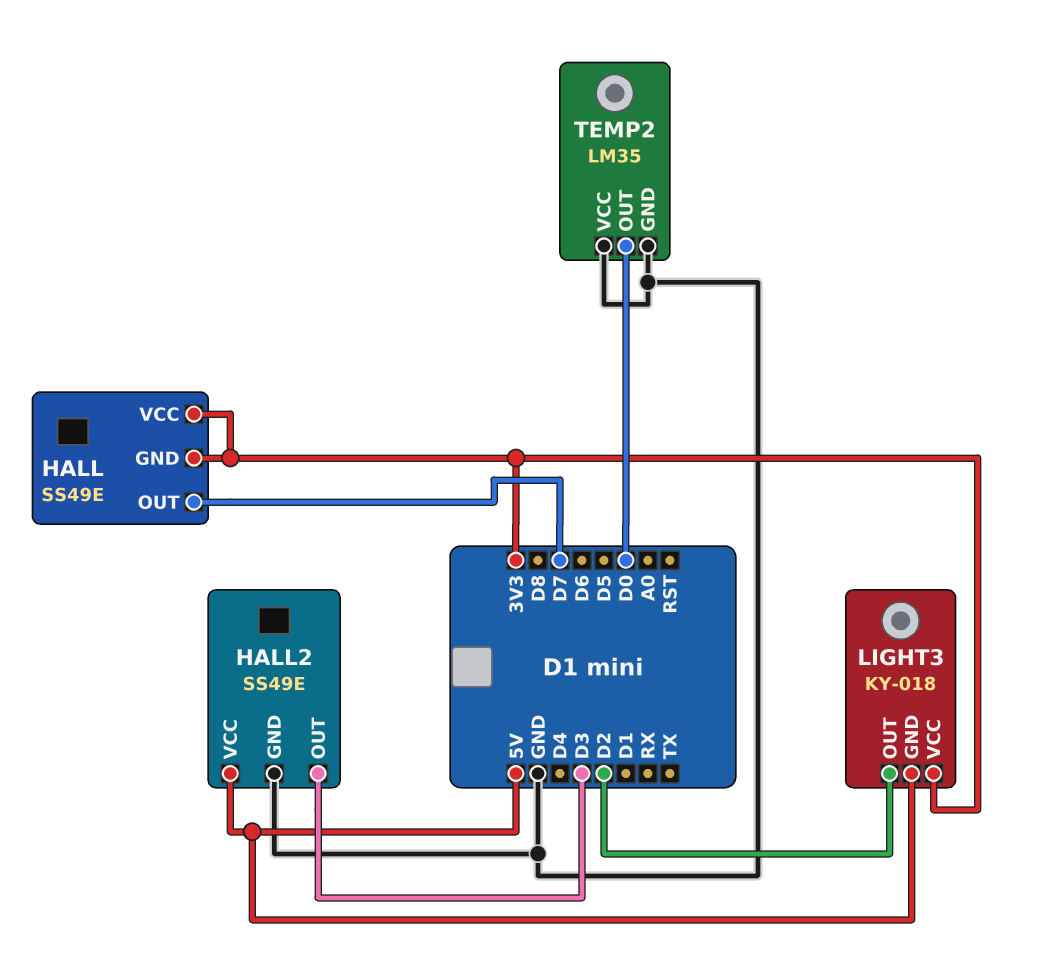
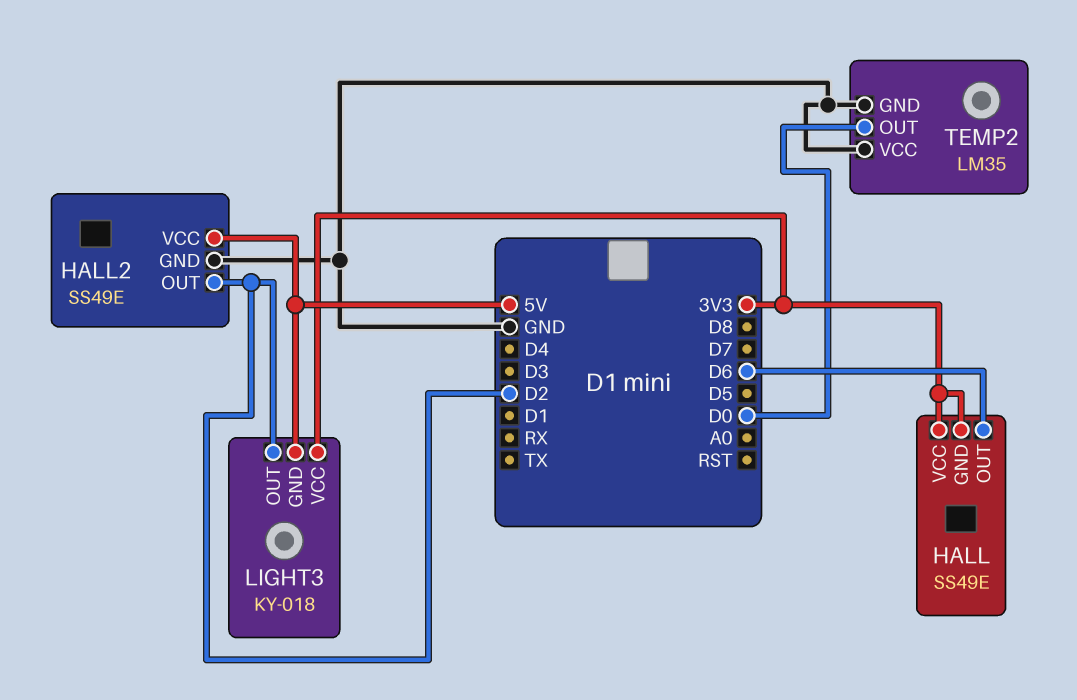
HALL pin OUT: D7 -> D6
HALL2 pin OUT: D3 -> D2

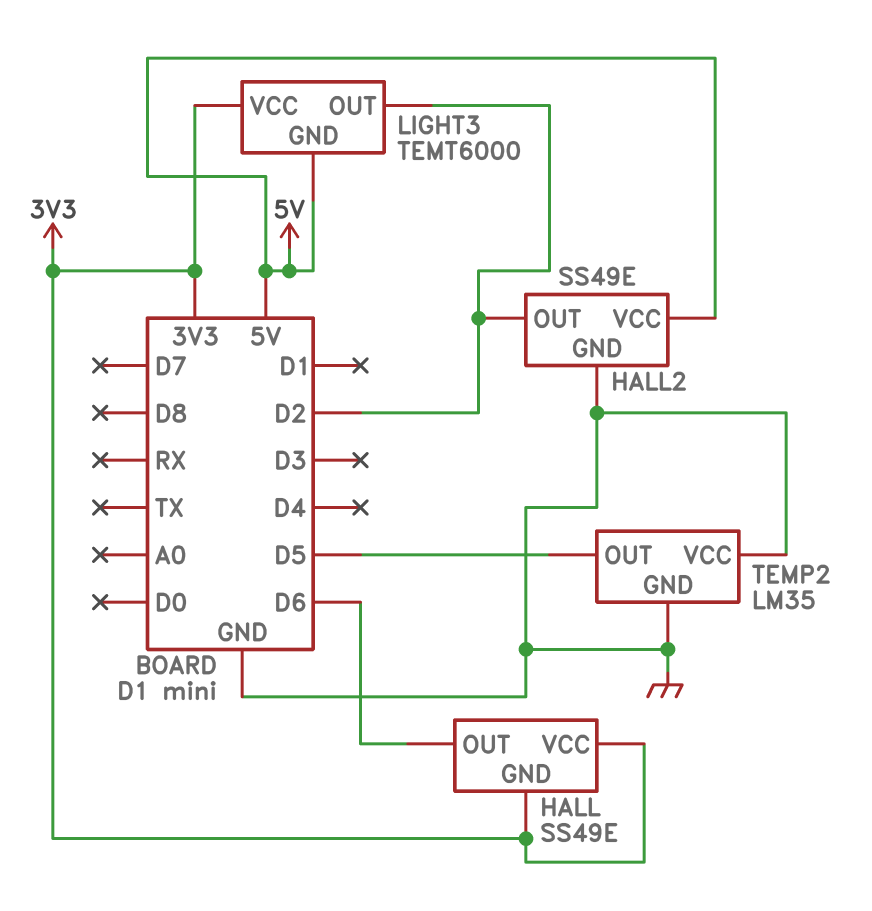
LIGHT3: KY-018 -> TEMT6000
TEMP2 pin OUT: D0 -> D5

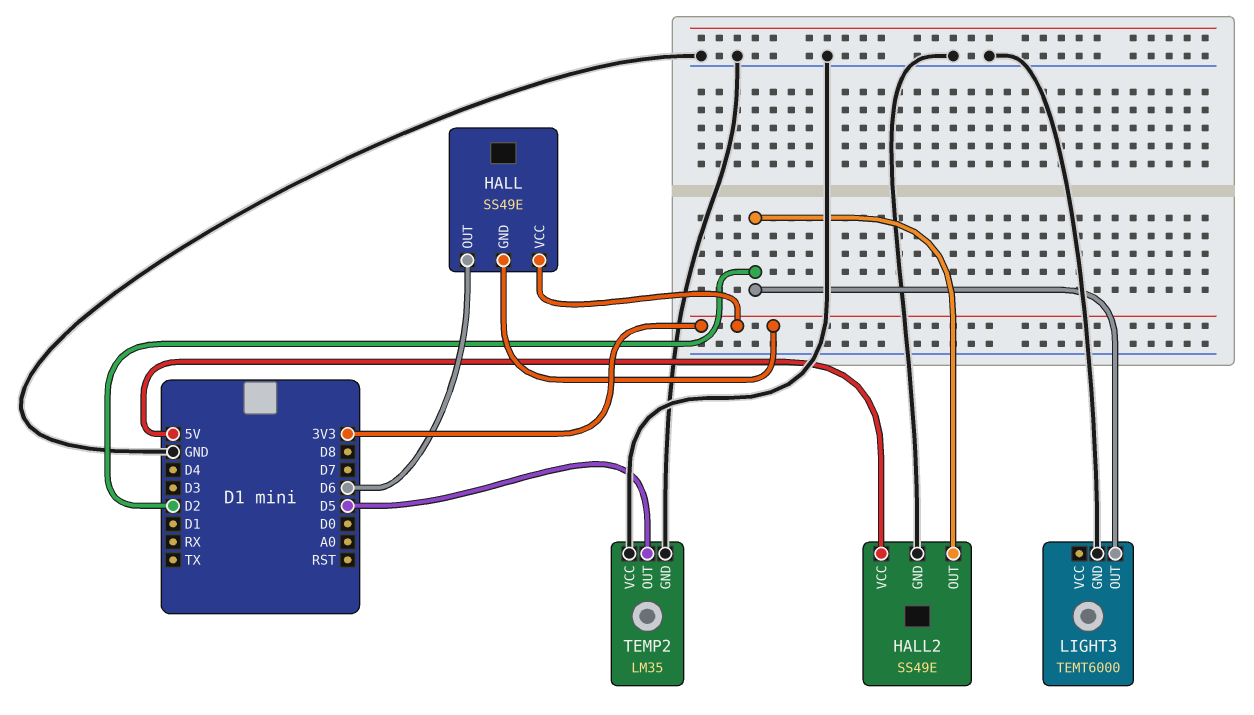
LIGHT3 pin GND: 5V -> GND
LIGHT3 pin VCC: 3V3 -> none

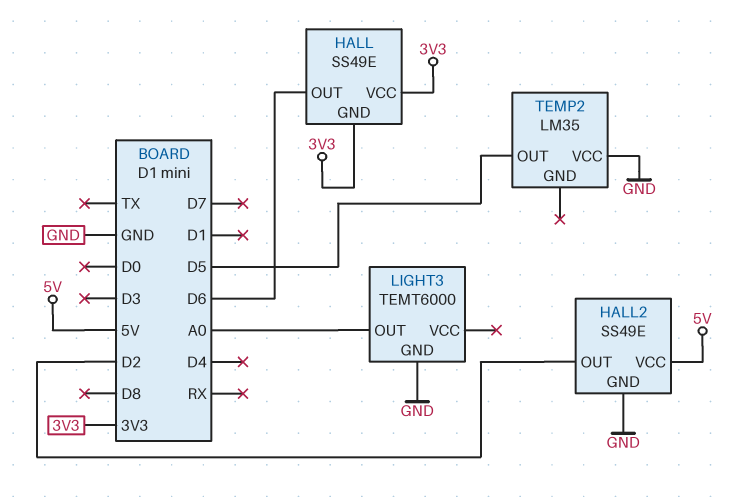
LIGHT3 pin OUT: D2 -> A0
TEMP2 pin GND: GND -> none

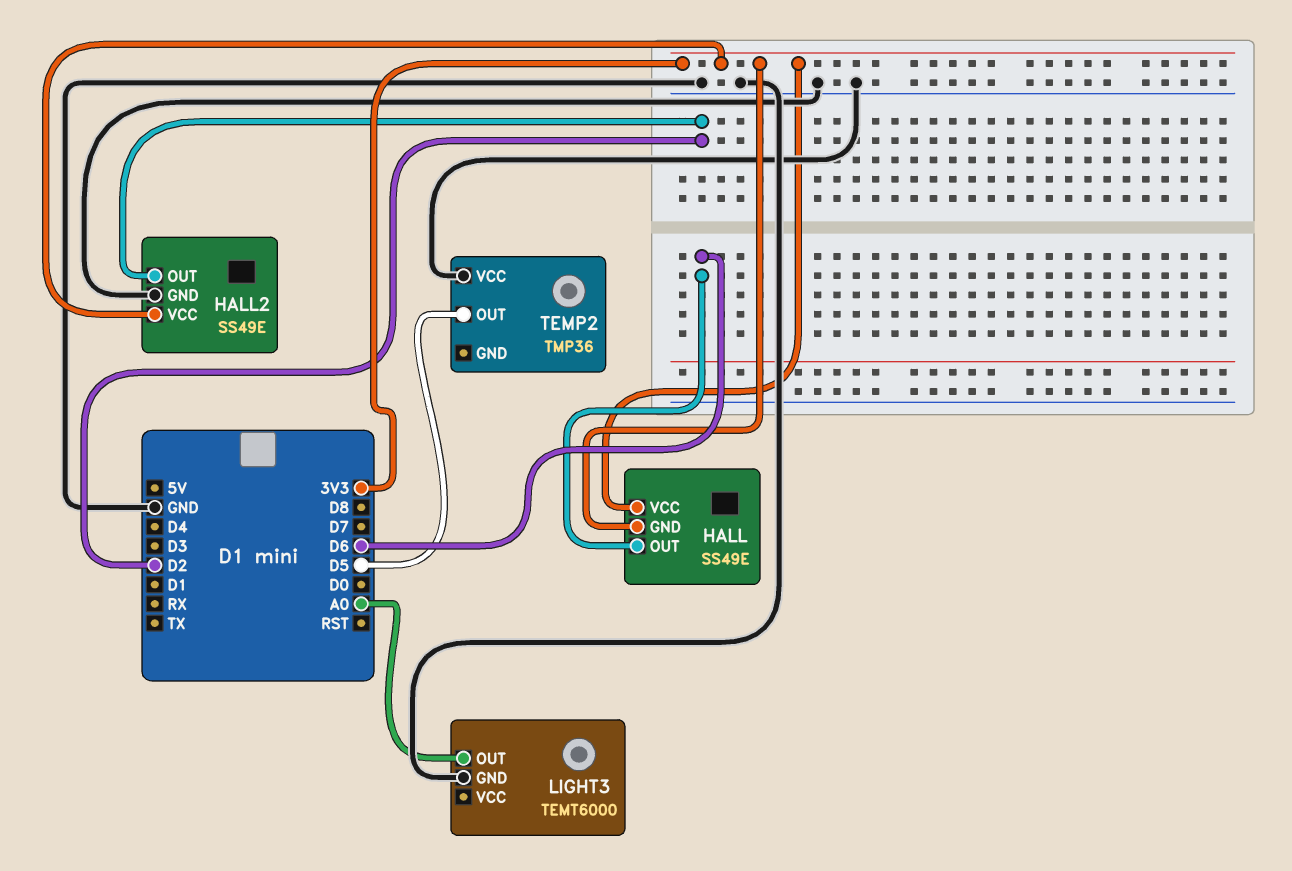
HALL2 pin VCC: 5V -> 3V3
TEMP2: LM35 -> TMP36

